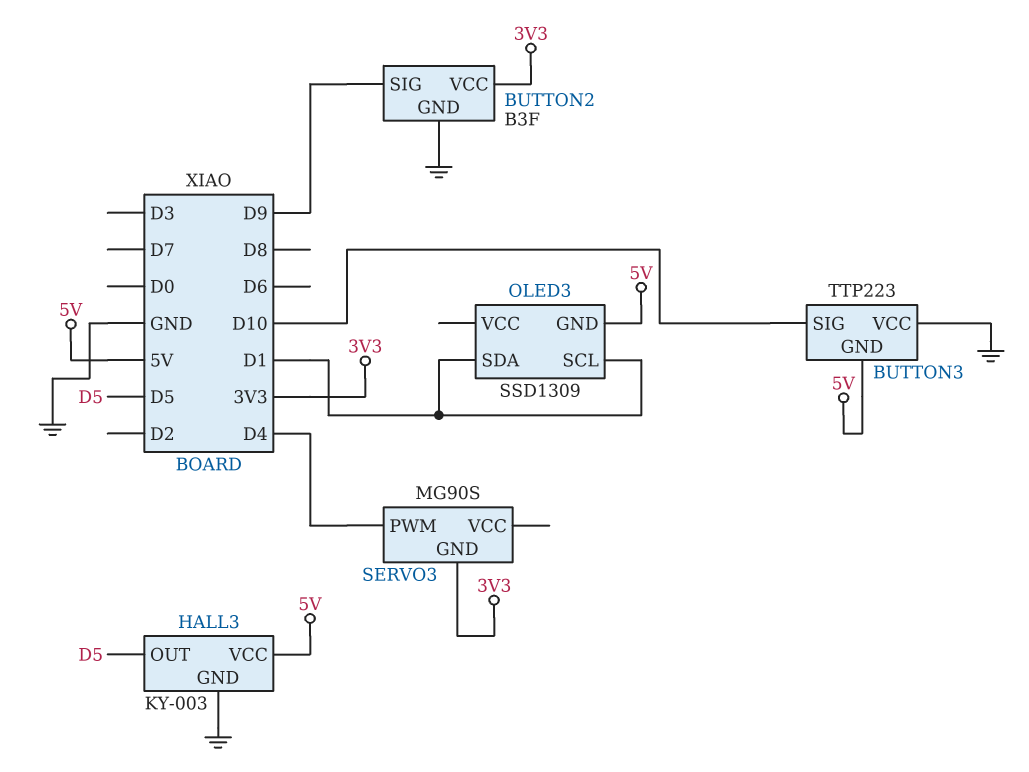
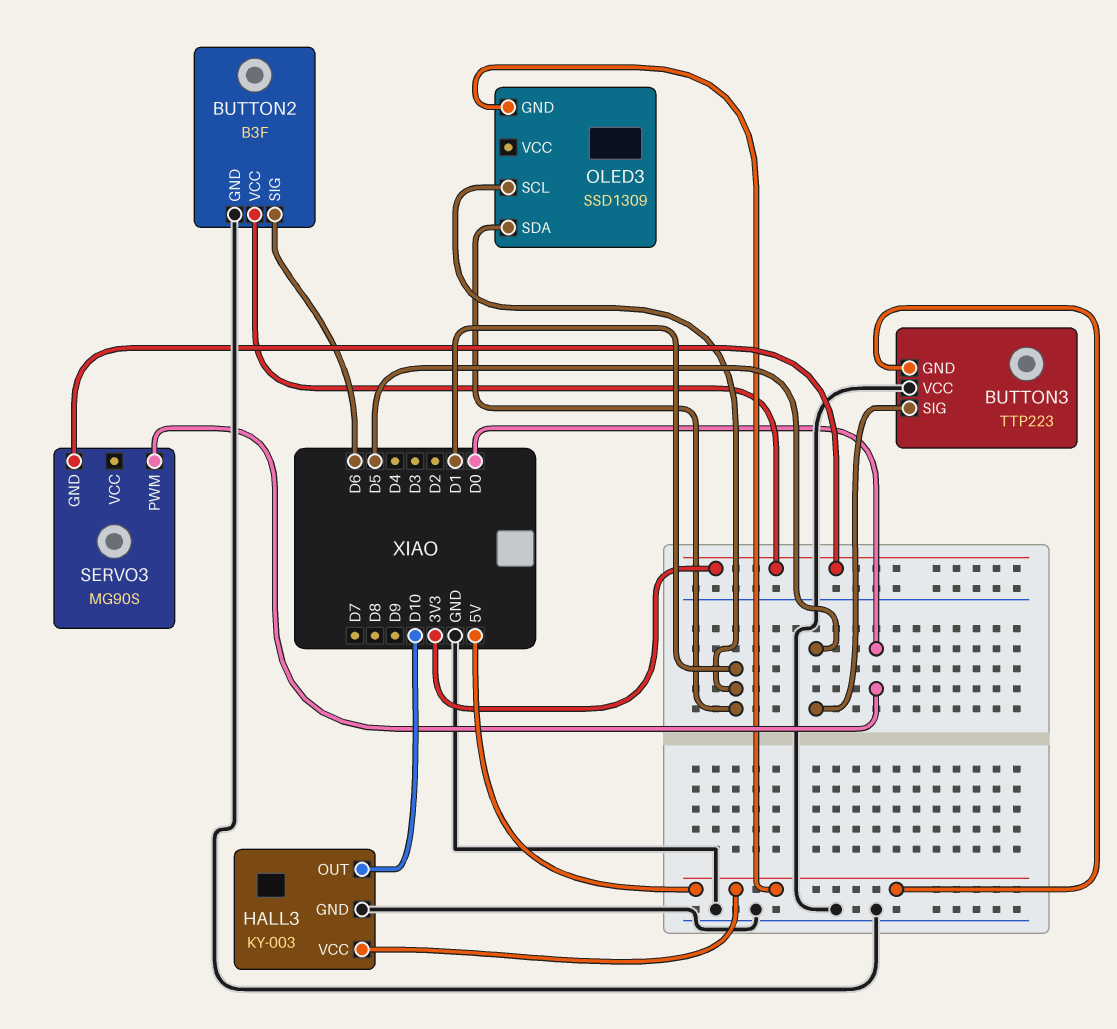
BUTTON2 pin SIG: D9 -> D6
BUTTON3 pin SIG: D10 -> D5
HALL3 pin OUT: D5 -> D10
SERVO3 pin PWM: D4 -> D0

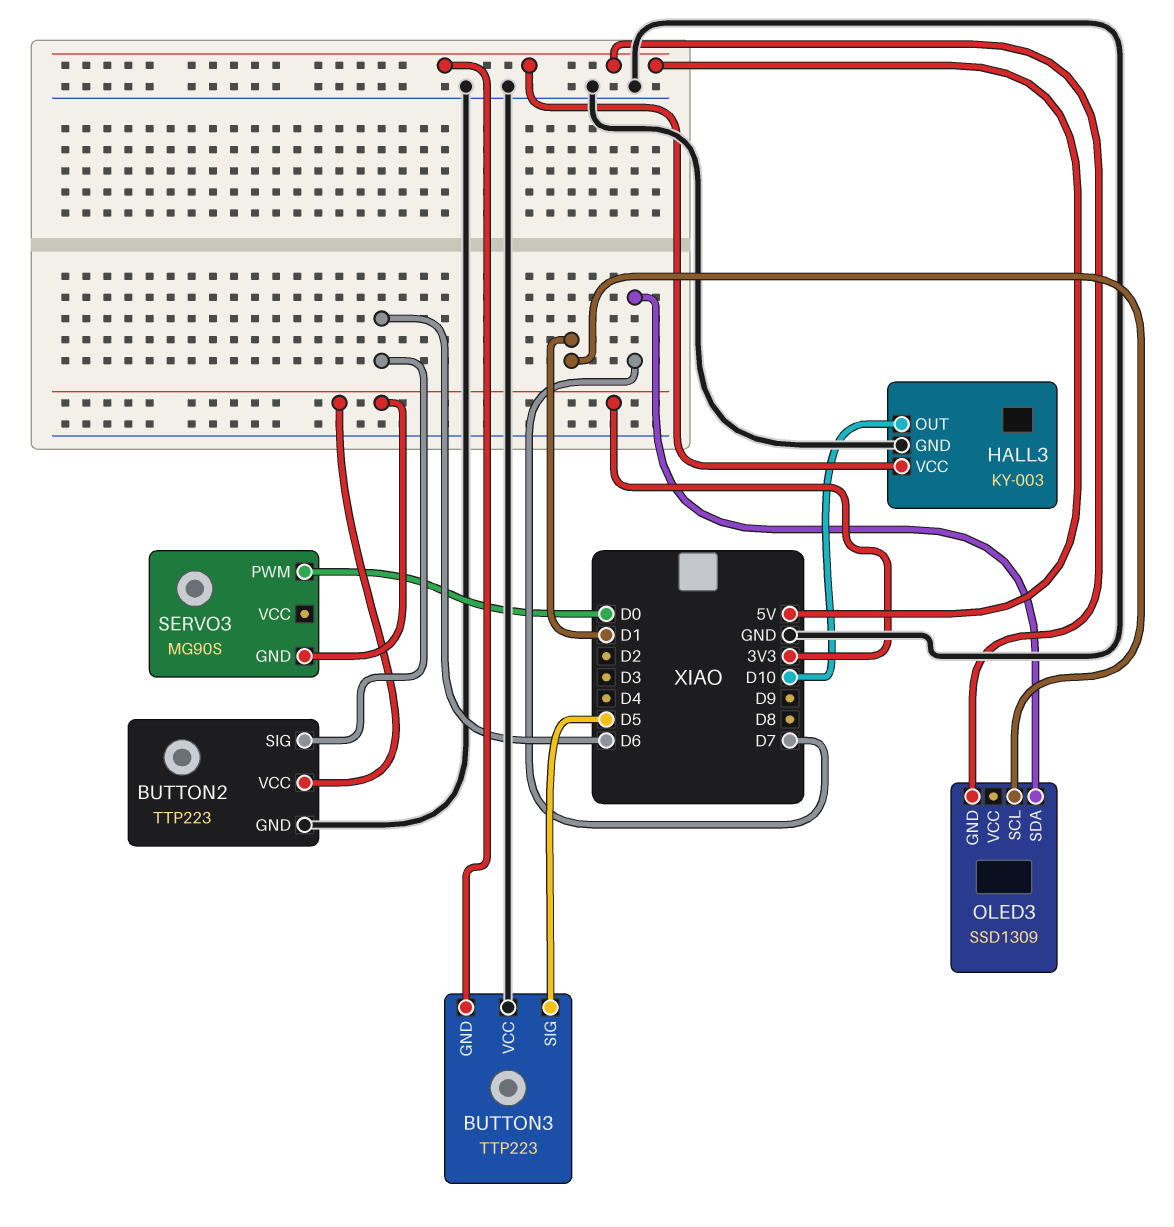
BUTTON2: B3F -> TTP223
OLED3 pin SDA: D1 -> D7

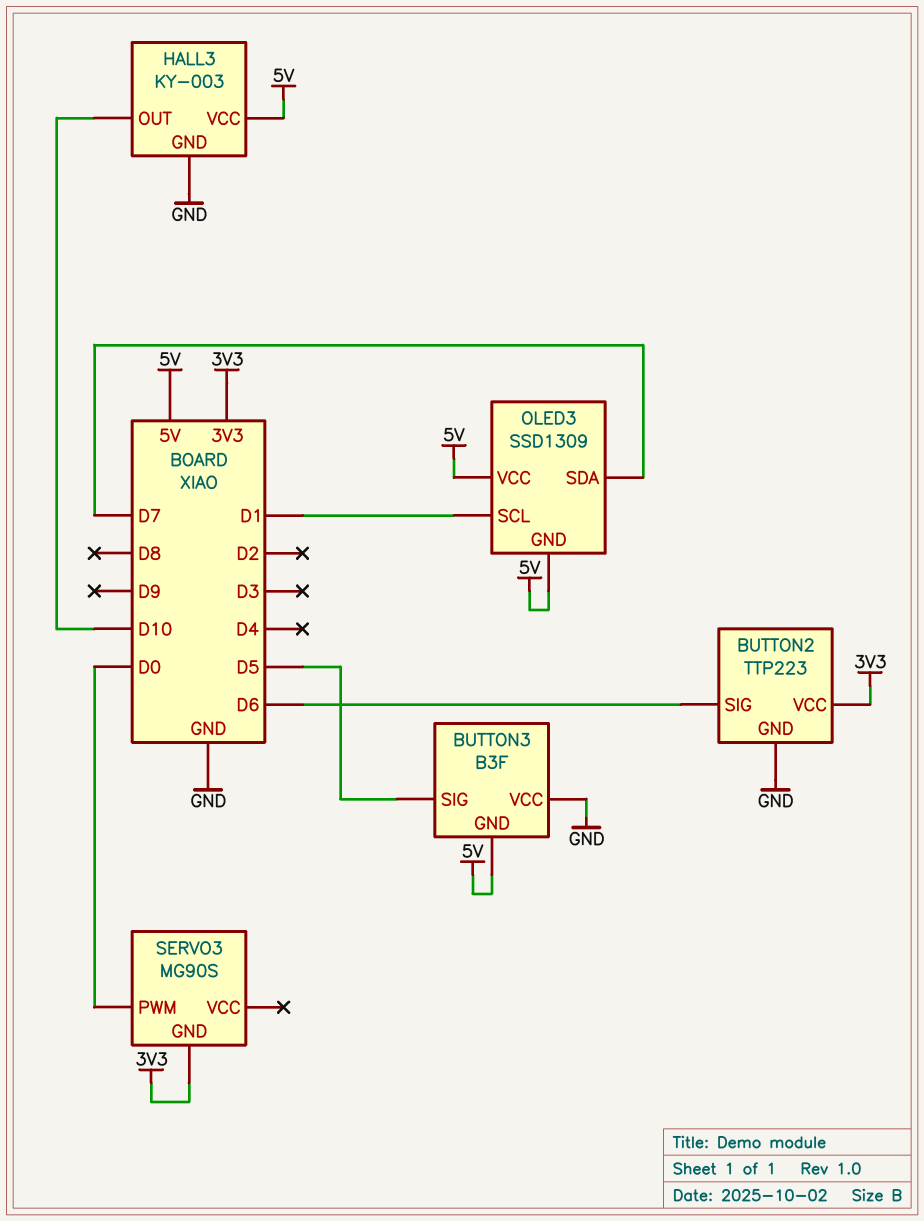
BUTTON3: TTP223 -> B3F
OLED3 pin VCC: none -> 5V

